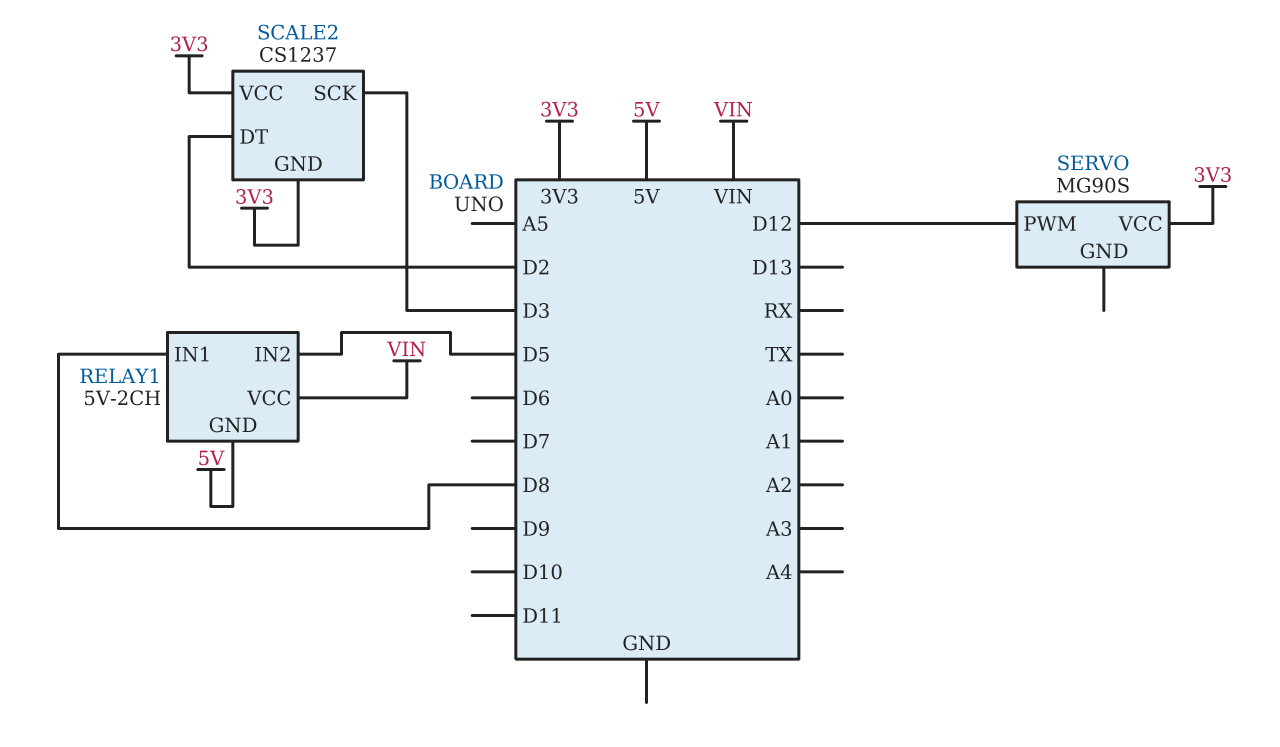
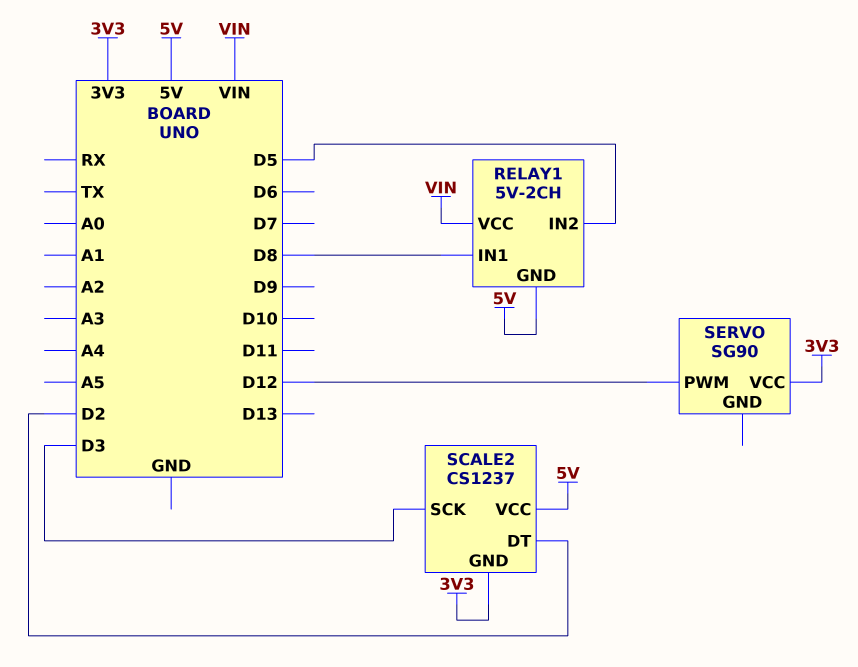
SCALE2 pin VCC: 3V3 -> 5V
SERVO: MG90S -> SG90

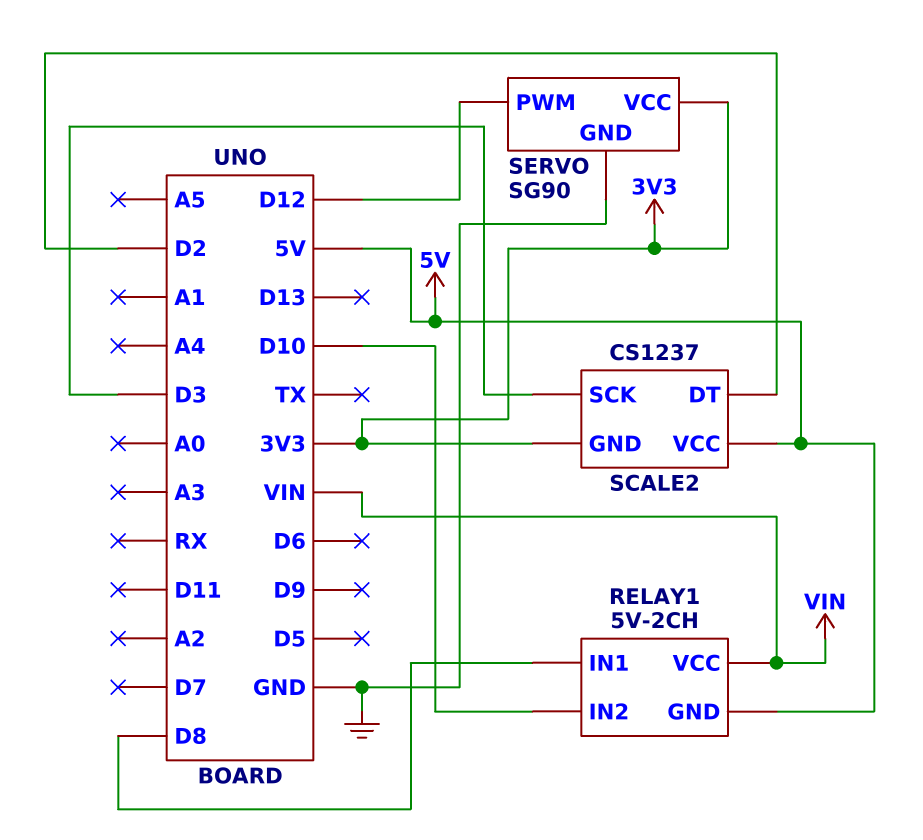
RELAY1 pin IN2: D5 -> D10
SERVO pin GND: none -> GND

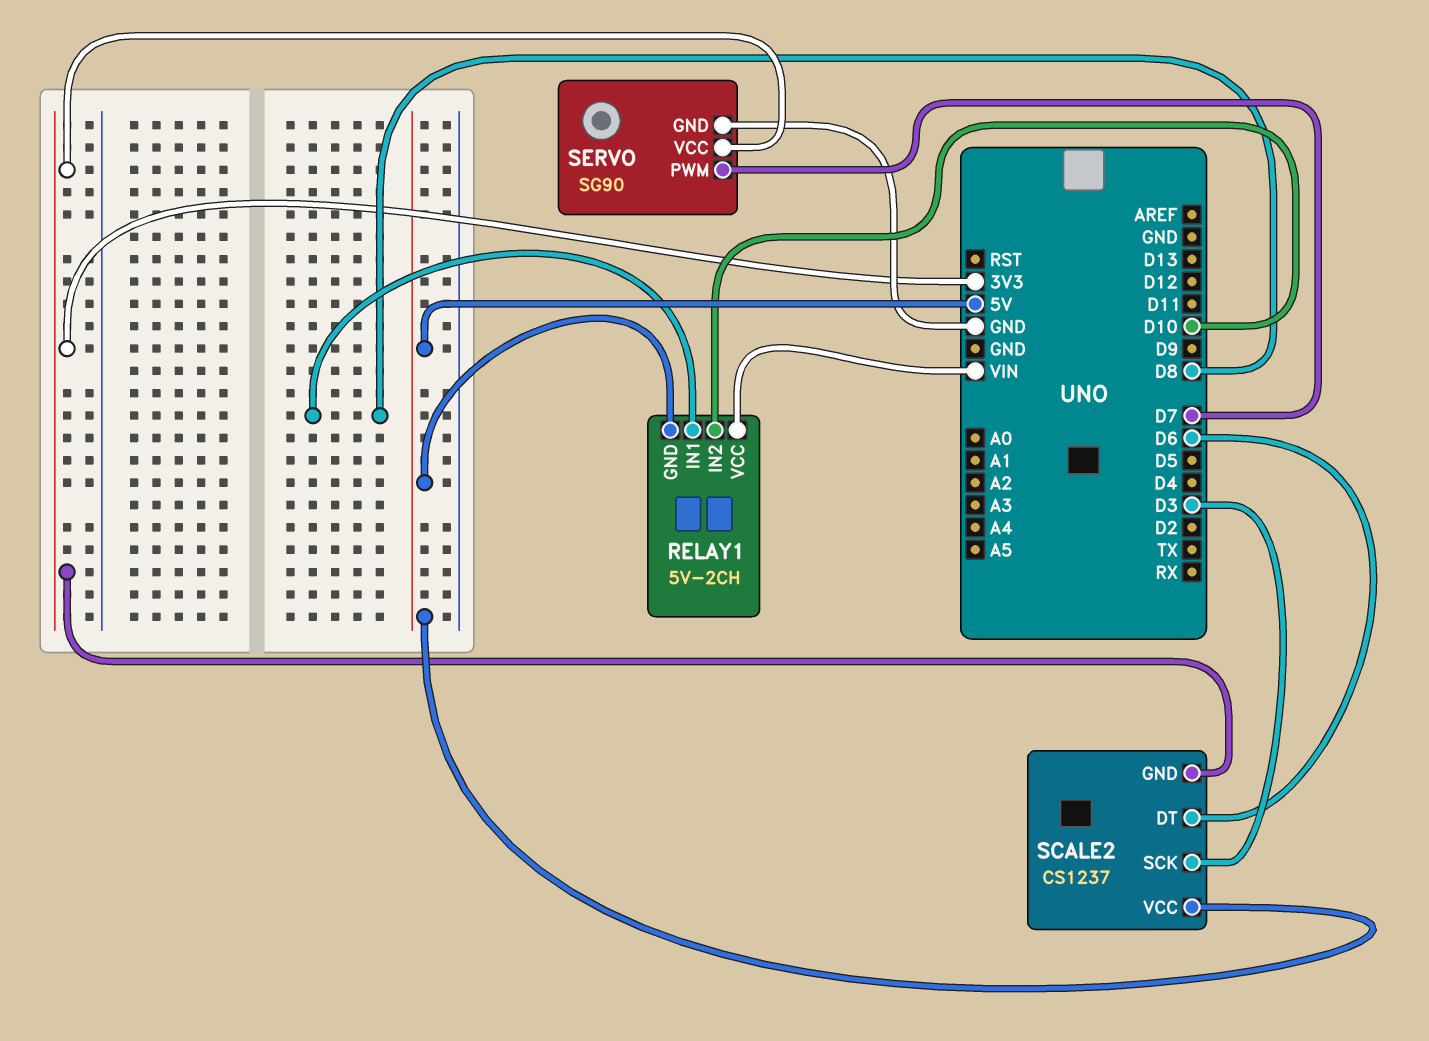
SCALE2 pin DT: D2 -> D6
SERVO pin PWM: D12 -> D7

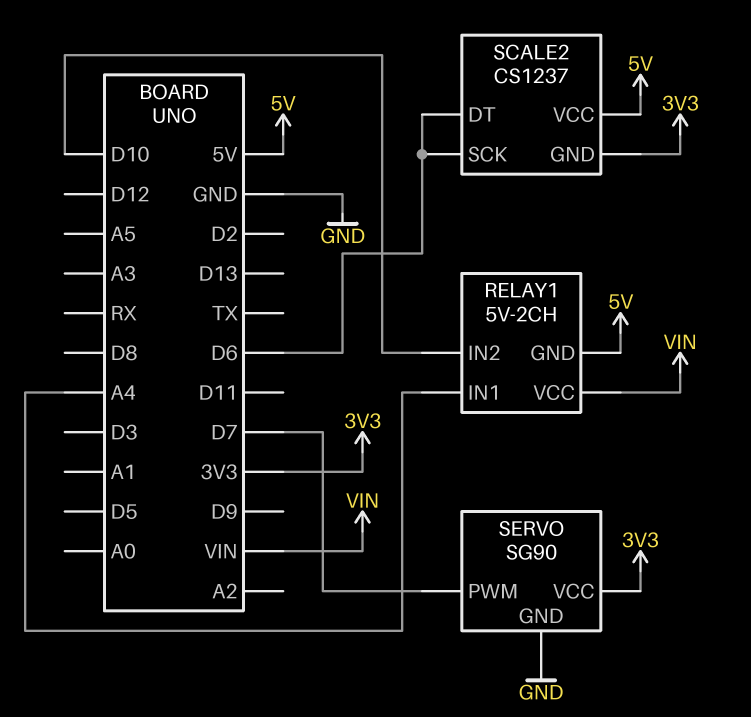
RELAY1 pin IN1: D8 -> A4
SCALE2 pin SCK: D3 -> D6

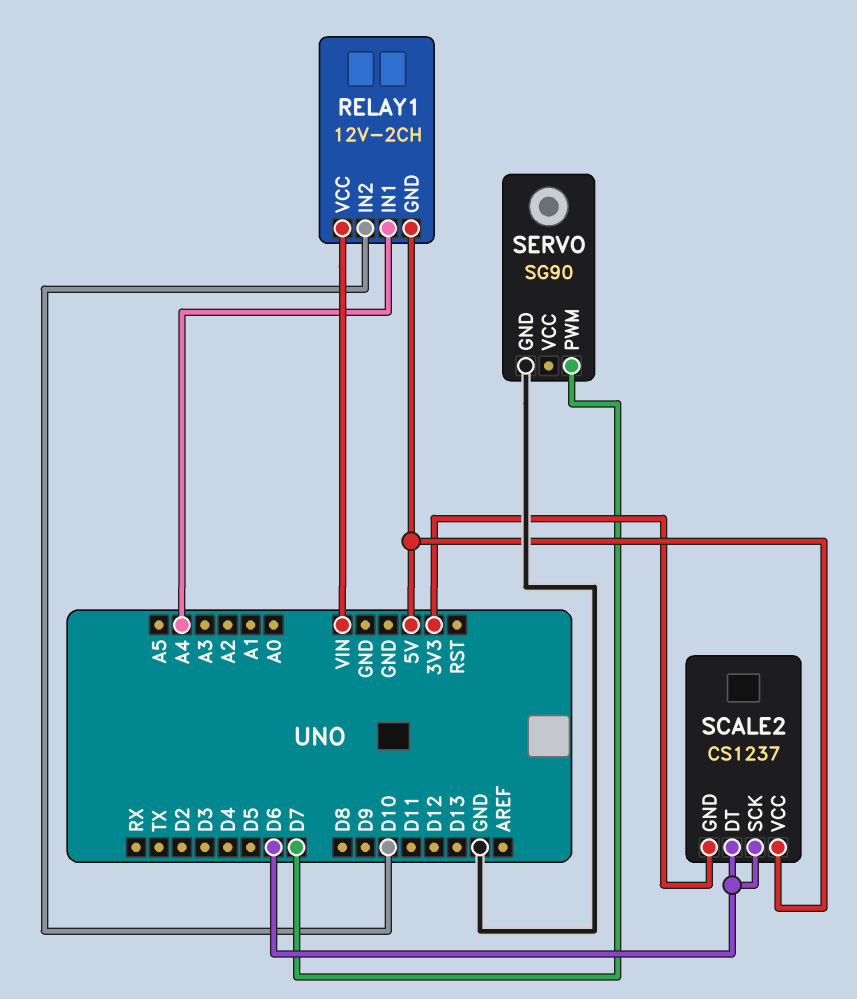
RELAY1: 5V-2CH -> 12V-2CH
SERVO pin VCC: 3V3 -> none

